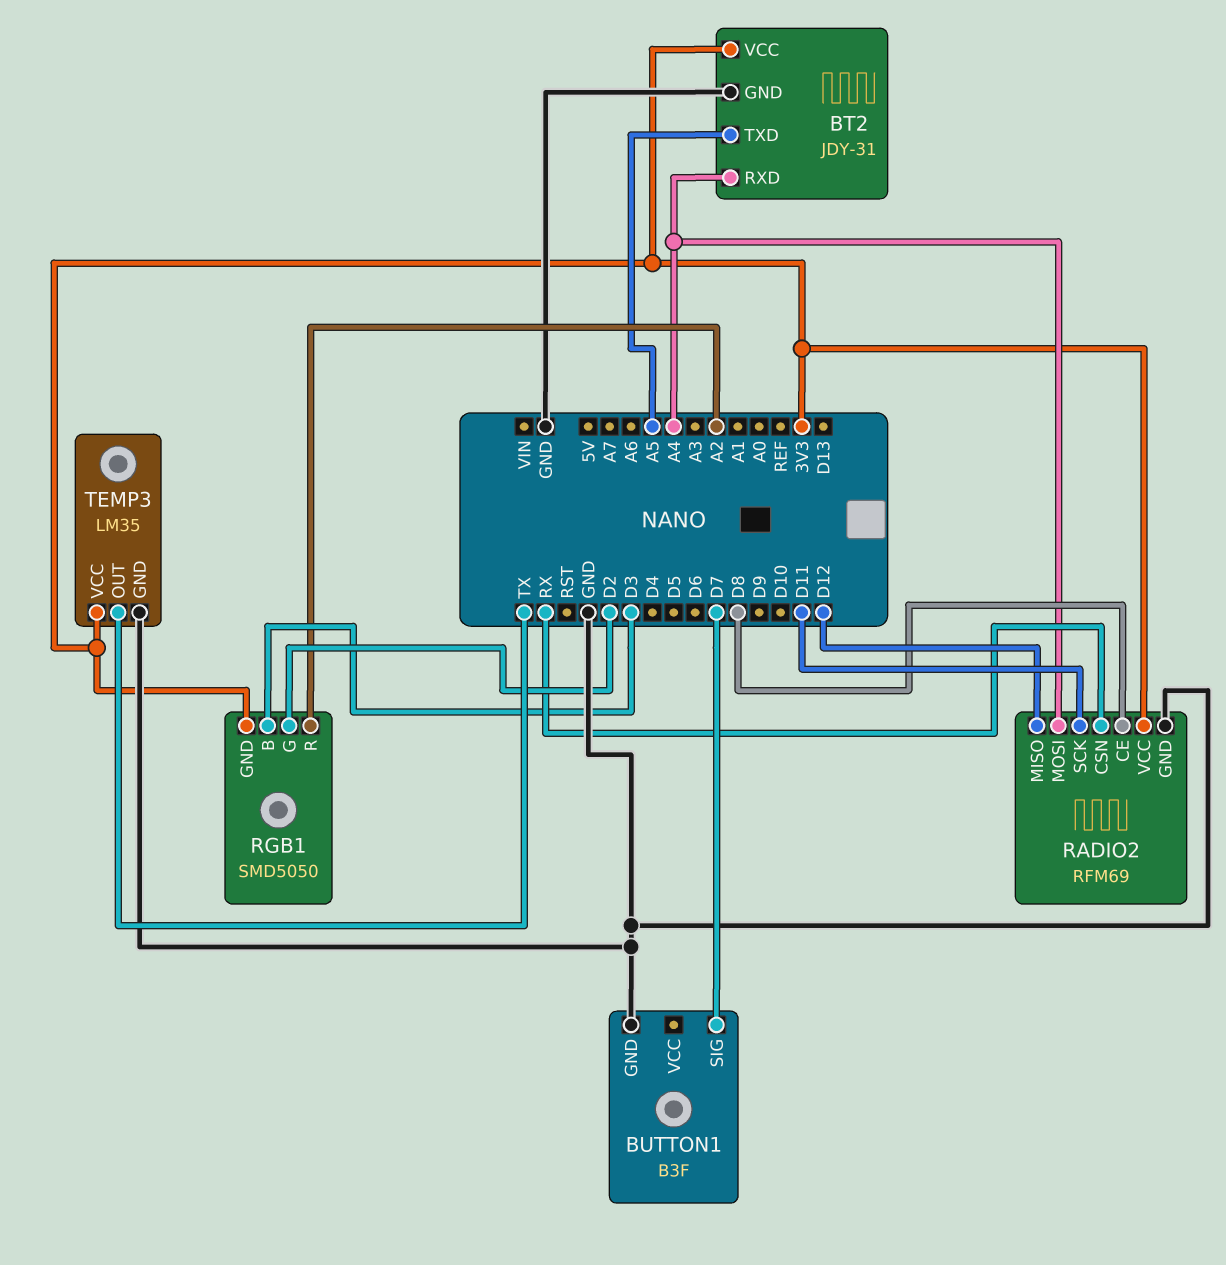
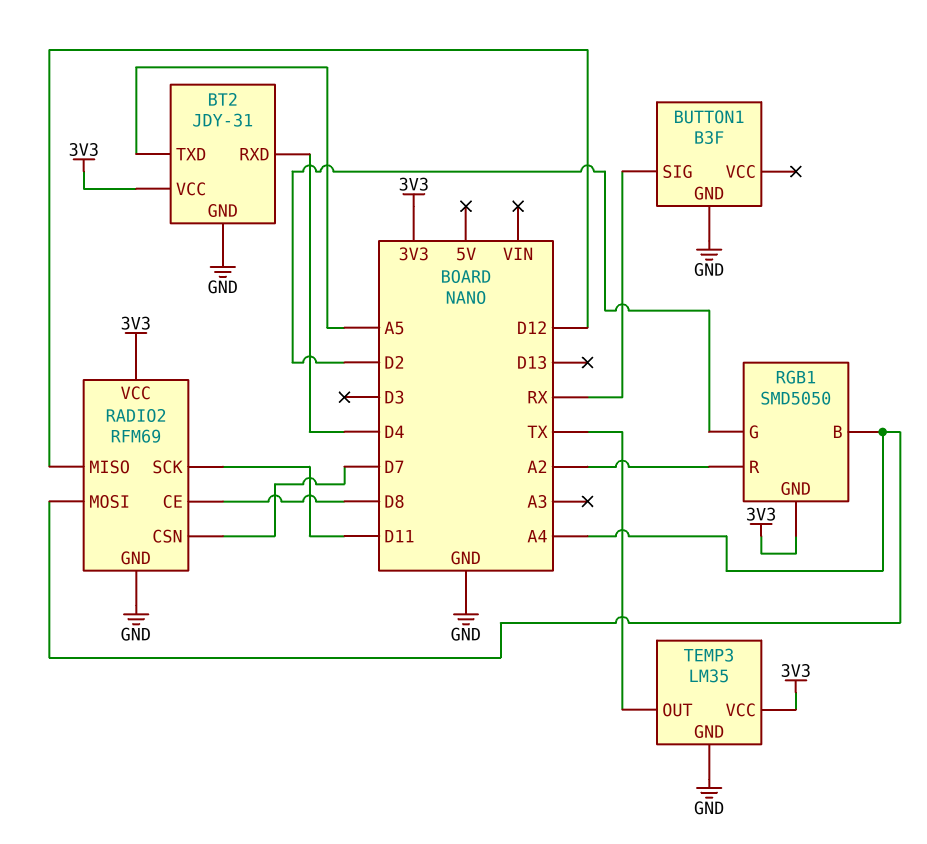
BT2 pin RXD: A4 -> D4
BUTTON1 pin SIG: D7 -> RX
RADIO2 pin CSN: RX -> D7
RGB1 pin B: D3 -> A4

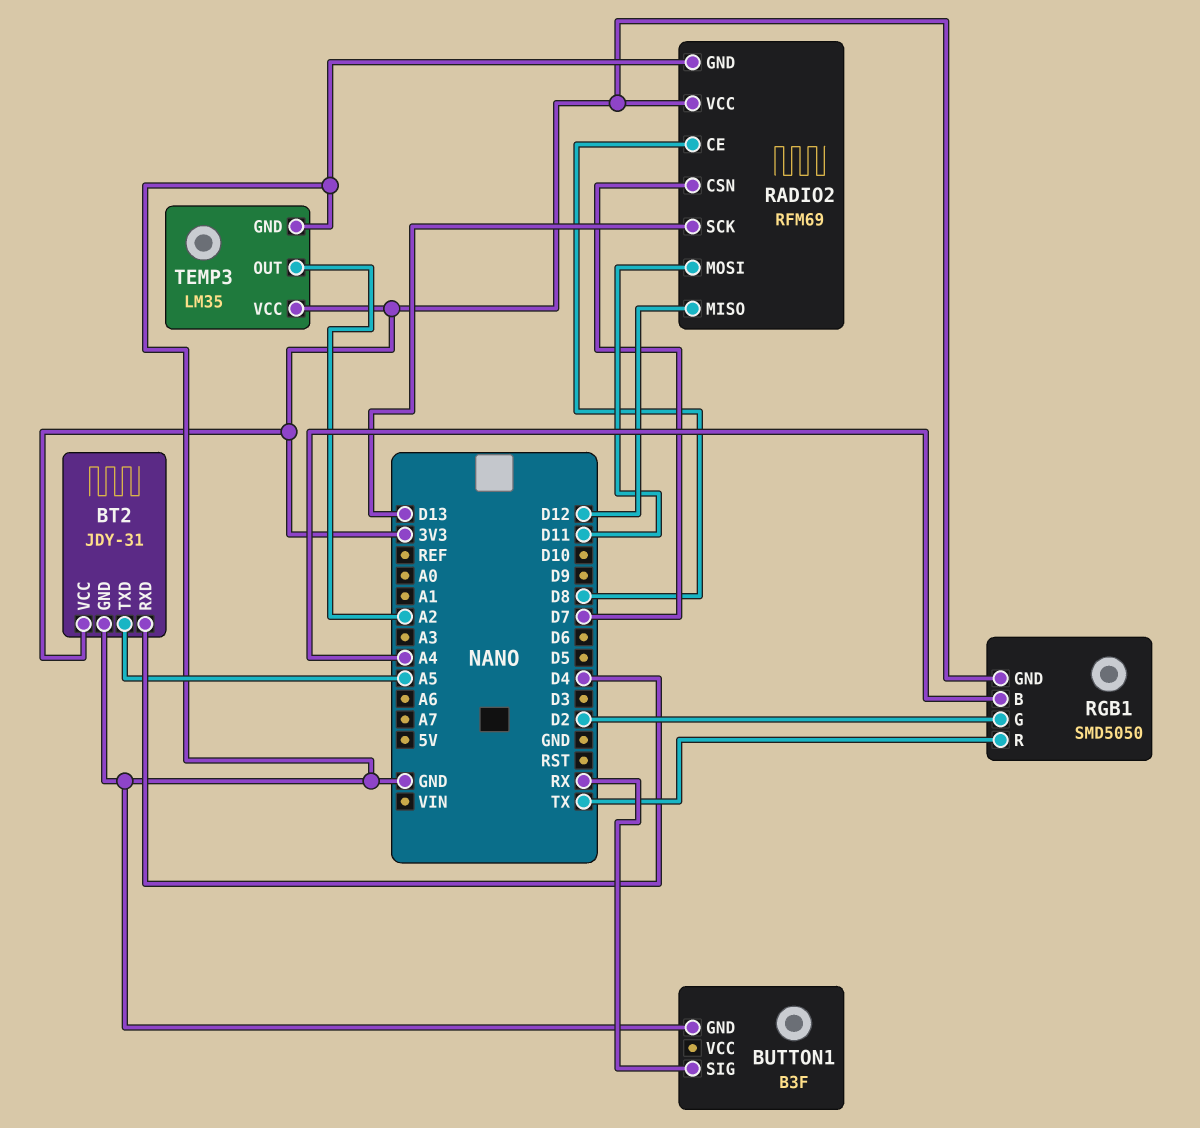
RADIO2 pin MOSI: A4 -> D11
RADIO2 pin SCK: D11 -> D13
RGB1 pin R: A2 -> TX
TEMP3 pin OUT: TX -> A2

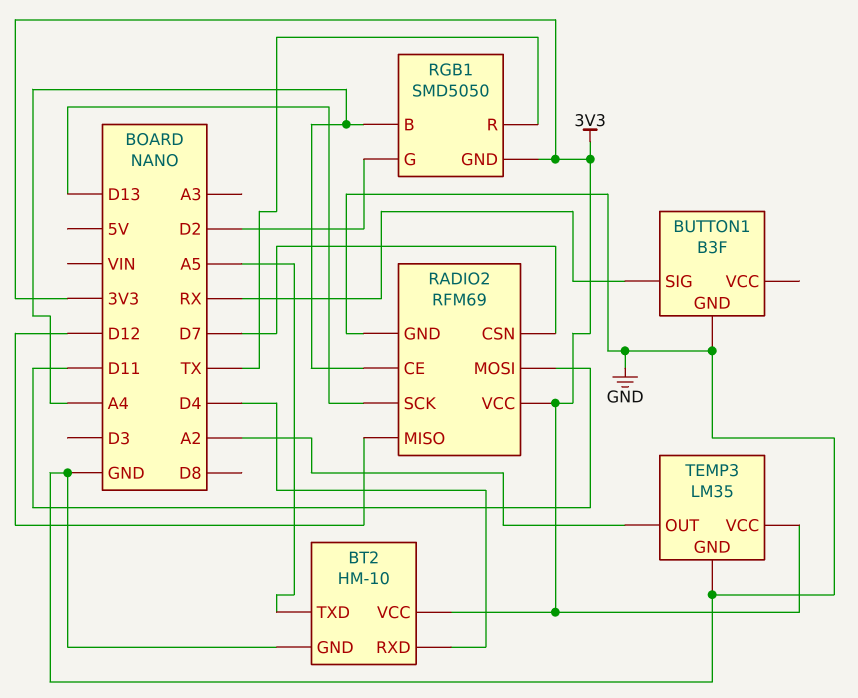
BT2: JDY-31 -> HM-10
RADIO2 pin CE: D8 -> A4

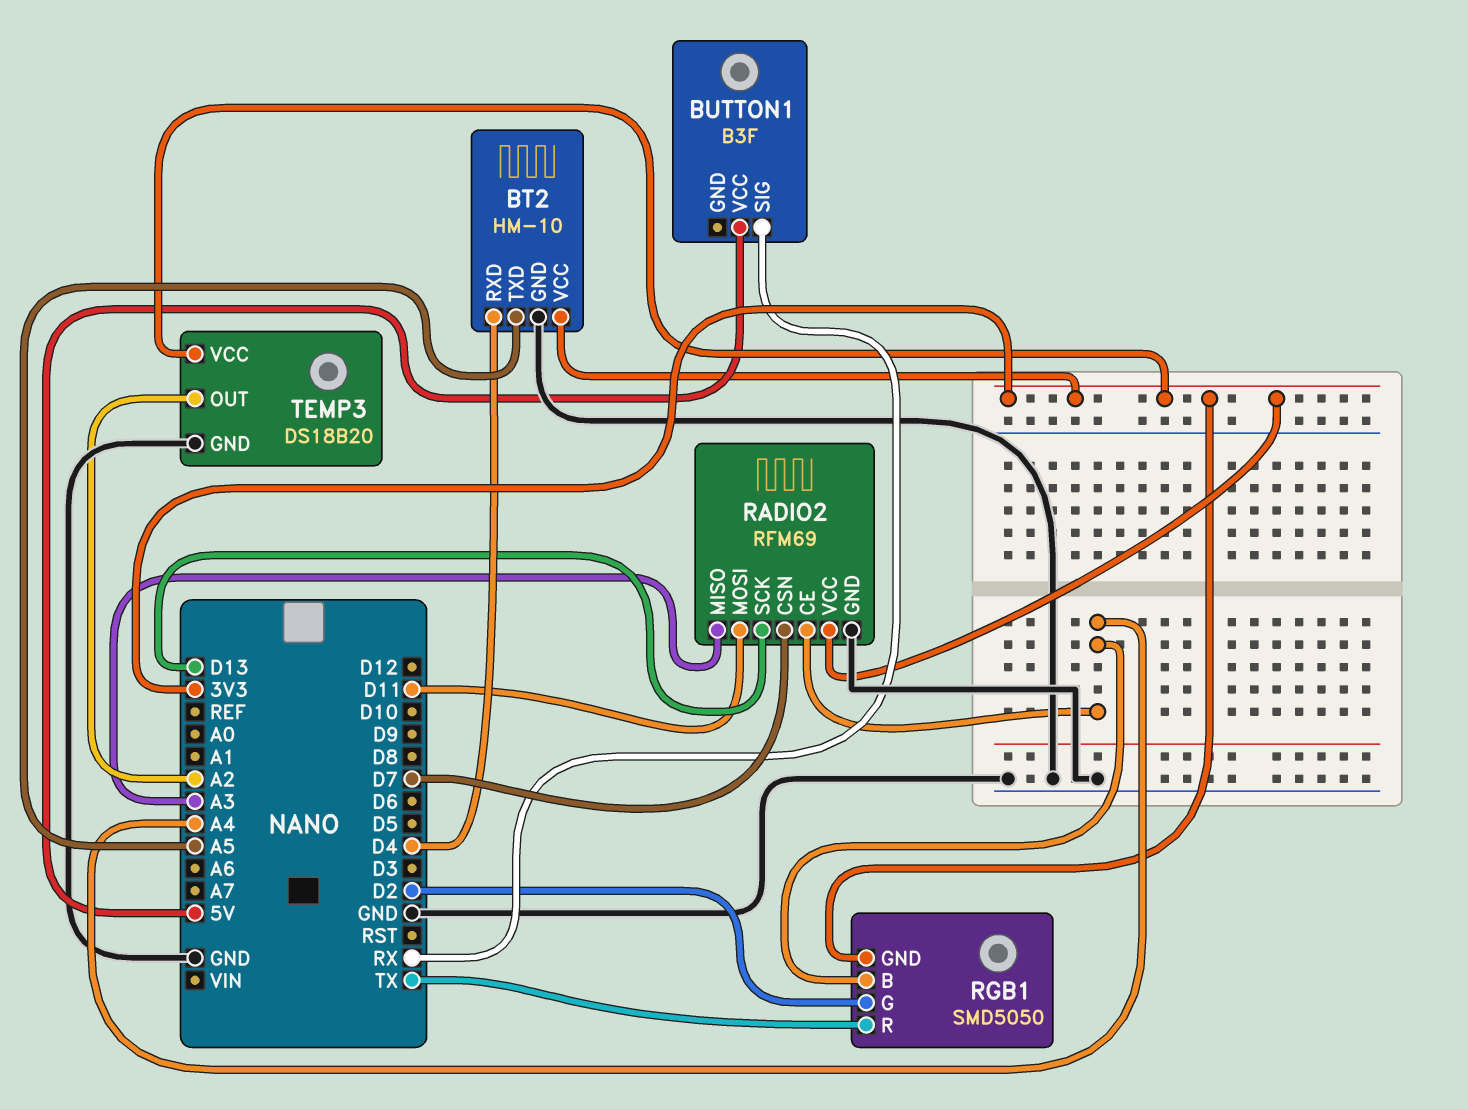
BUTTON1 pin GND: GND -> none
BUTTON1 pin VCC: none -> 5V
RADIO2 pin MISO: D12 -> A3
TEMP3: LM35 -> DS18B20

